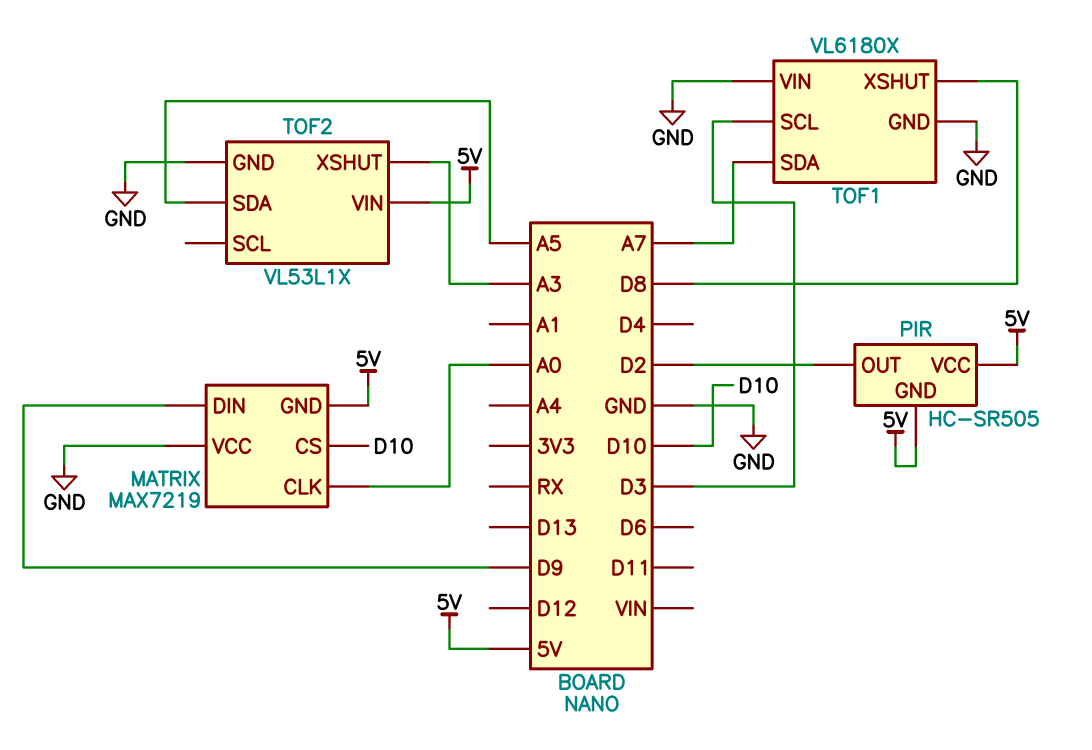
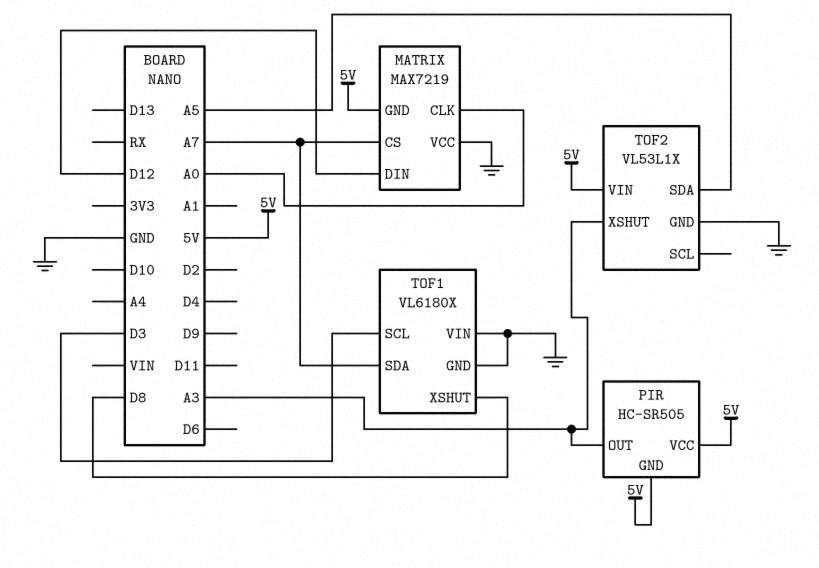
MATRIX pin CS: D10 -> A7
MATRIX pin DIN: D9 -> D12
PIR pin OUT: D2 -> A3

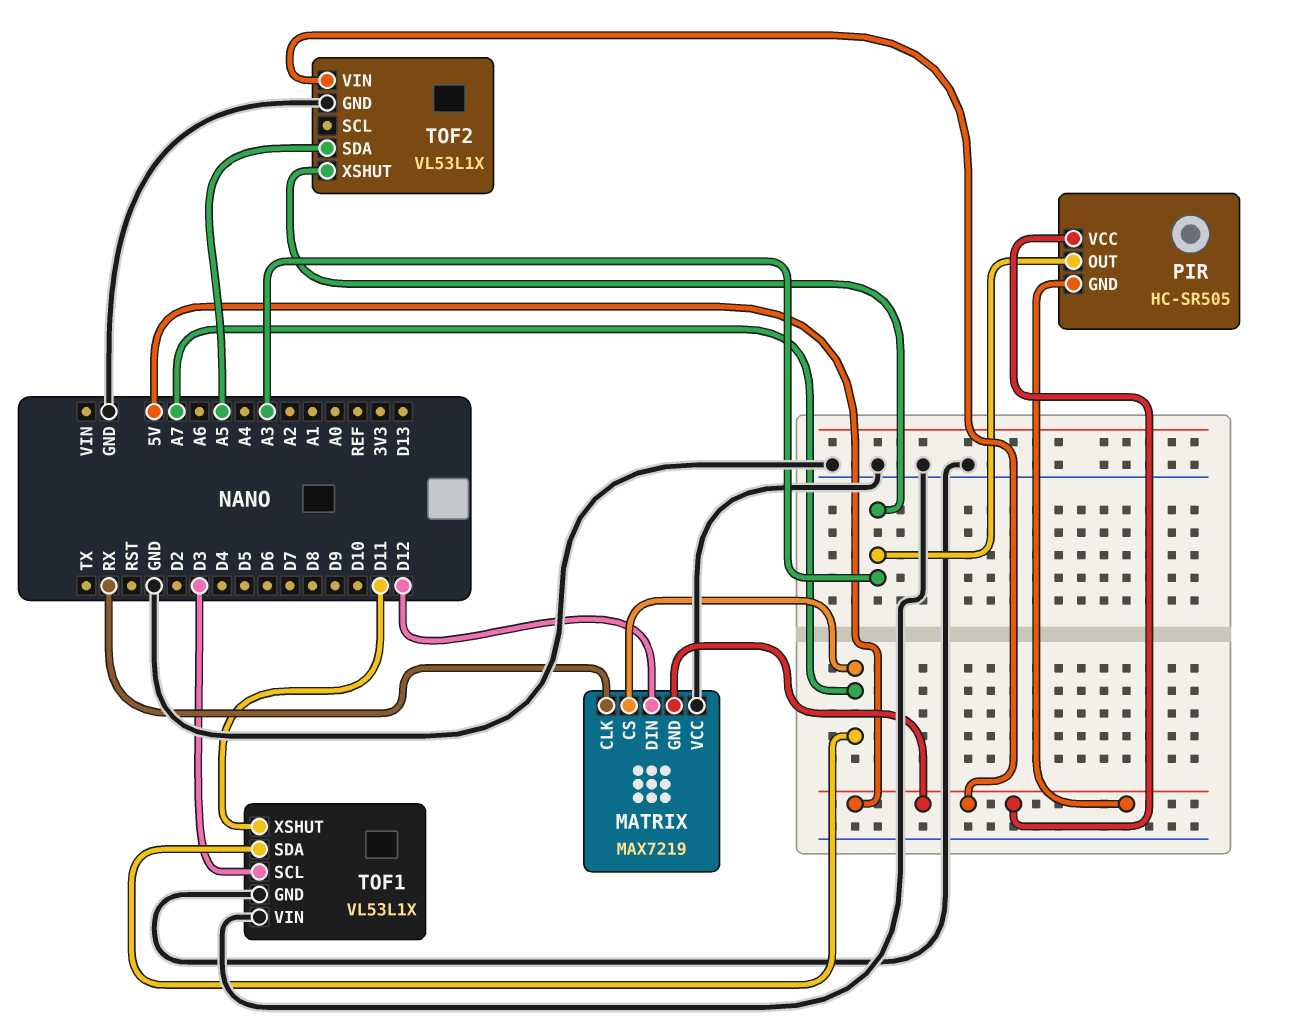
MATRIX pin CLK: A0 -> RX
TOF1: VL6180X -> VL53L1X
TOF1 pin XSHUT: D8 -> D11

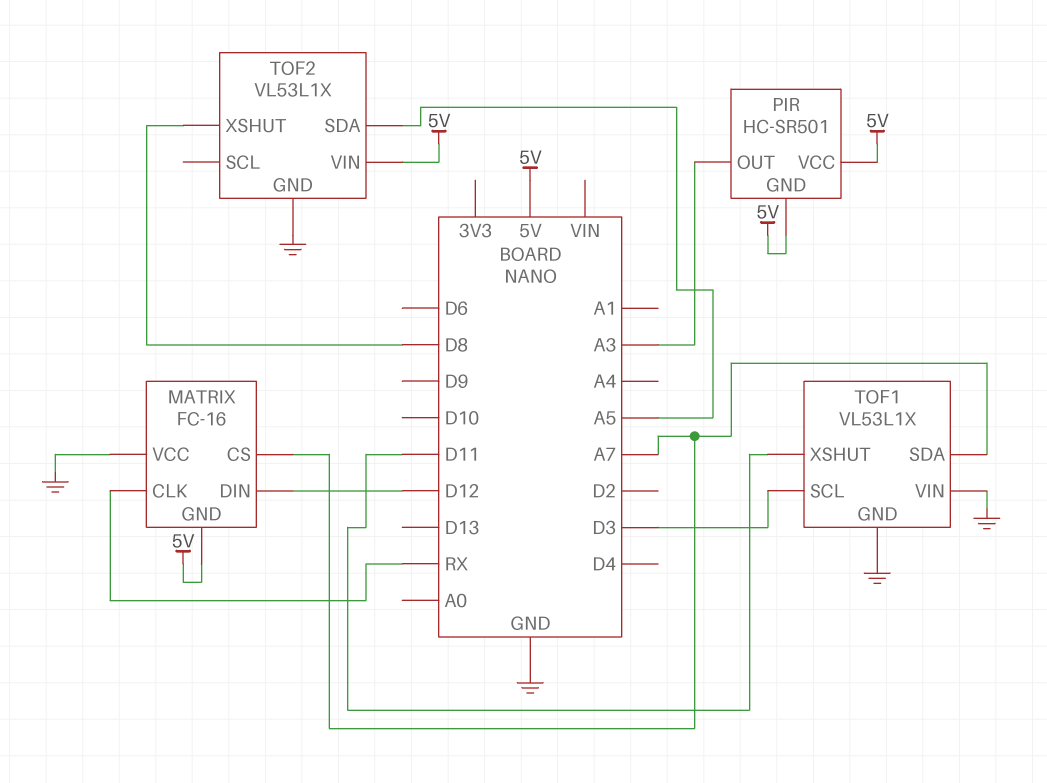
MATRIX: MAX7219 -> FC-16
PIR: HC-SR505 -> HC-SR501
TOF2 pin XSHUT: A3 -> D8

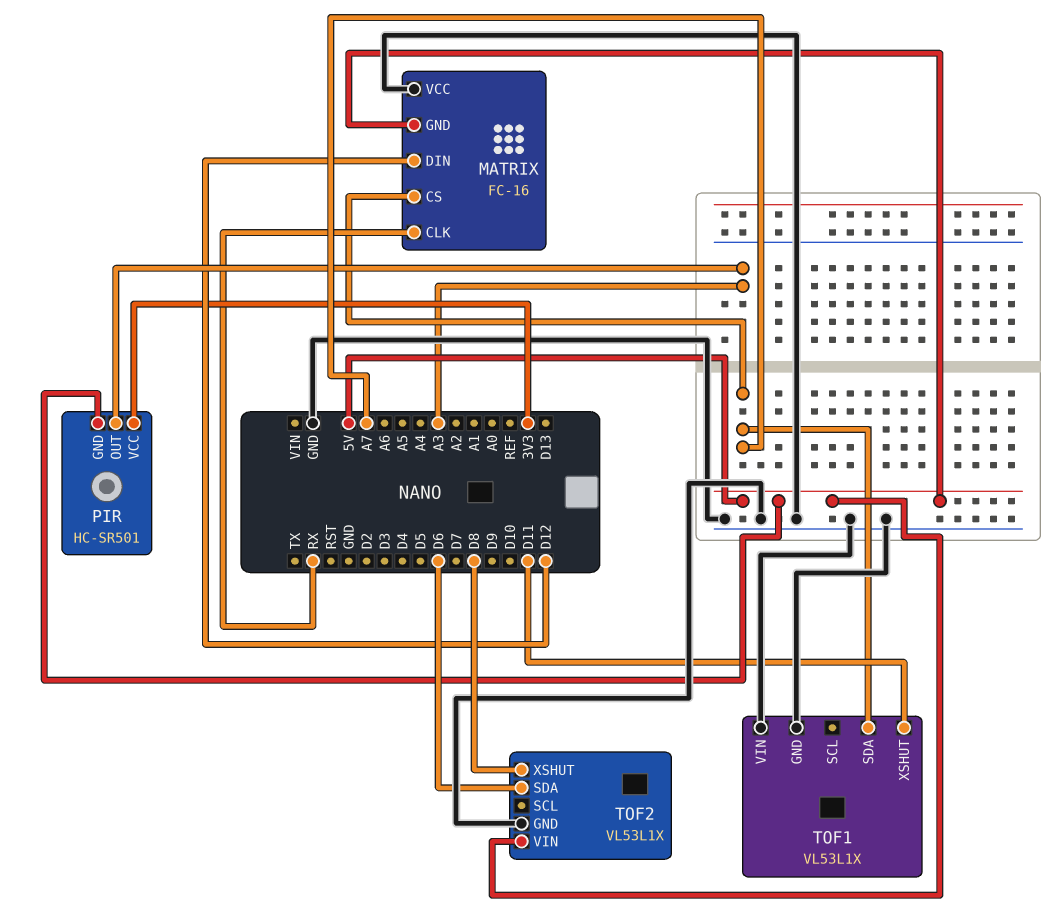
PIR pin VCC: 5V -> 3V3
TOF1 pin SCL: D3 -> none
TOF2 pin SDA: A5 -> D6

